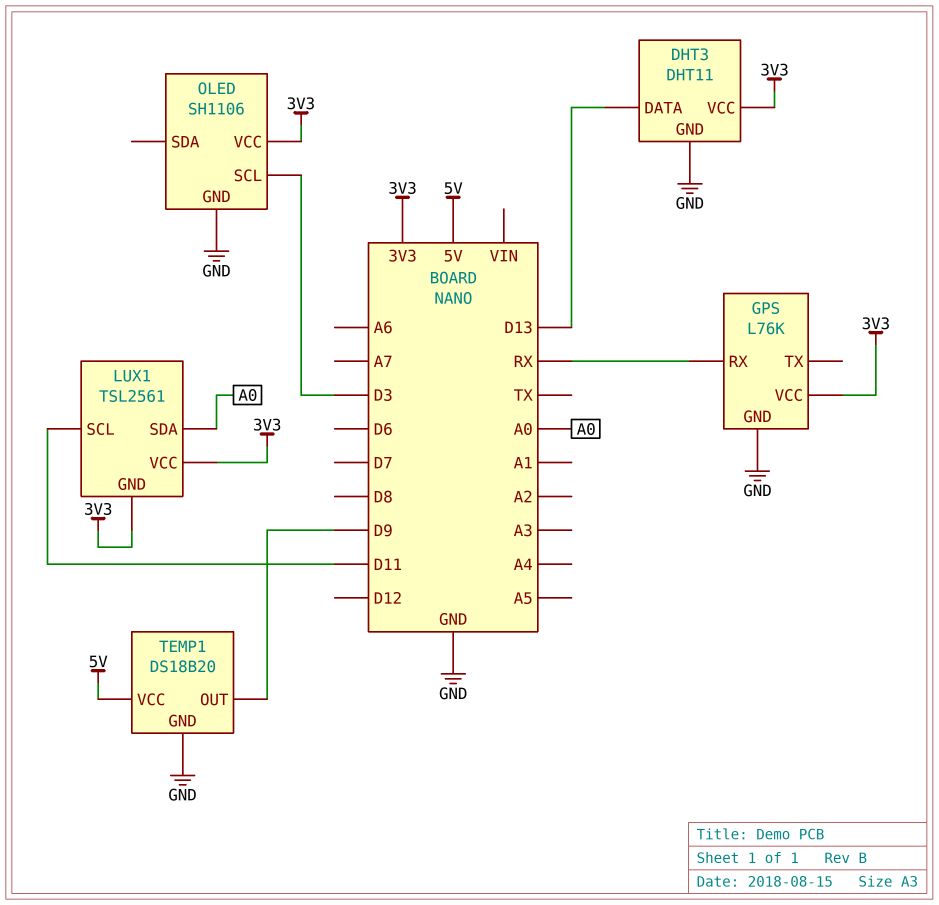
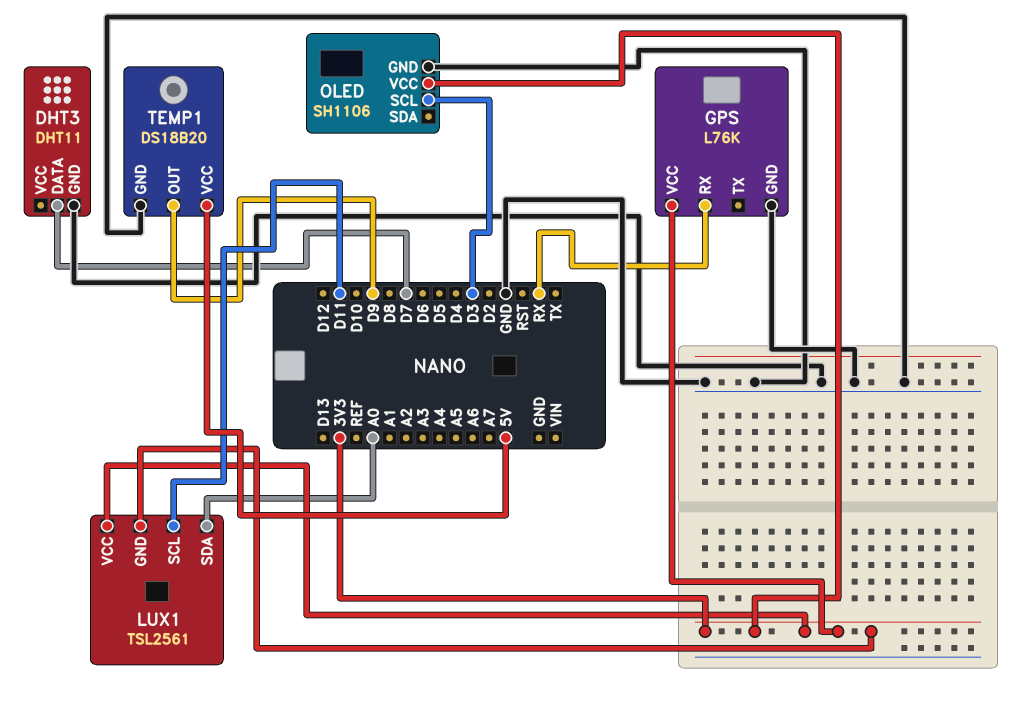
DHT3 pin DATA: D13 -> D7
DHT3 pin VCC: 3V3 -> none

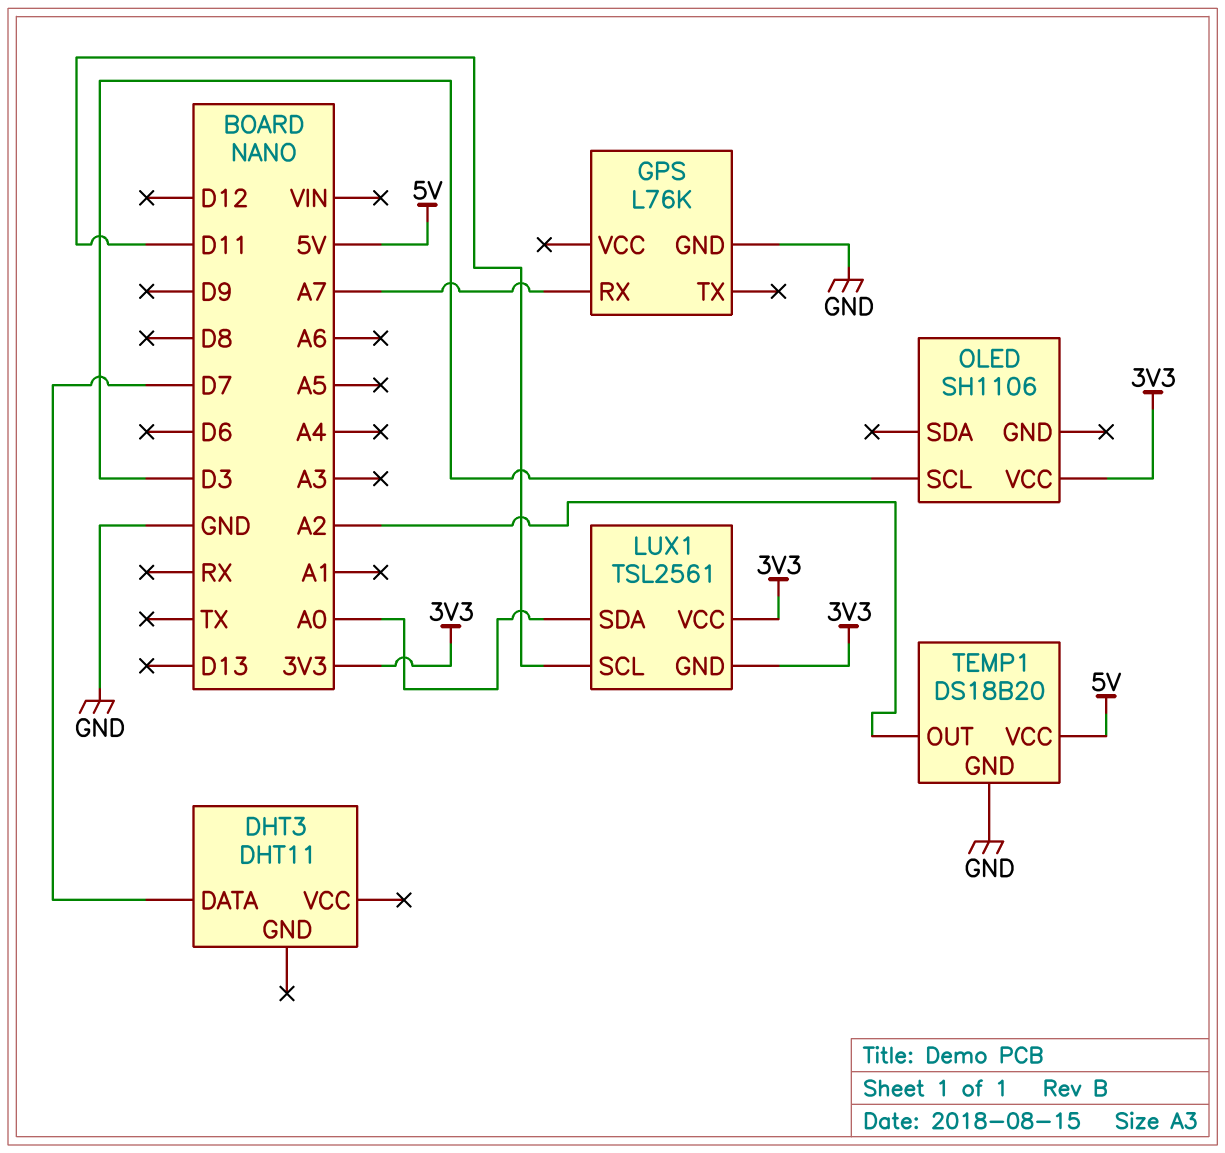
DHT3 pin GND: GND -> none
GPS pin RX: RX -> A7
GPS pin VCC: 3V3 -> none
OLED pin GND: GND -> none
TEMP1 pin OUT: D9 -> A2

